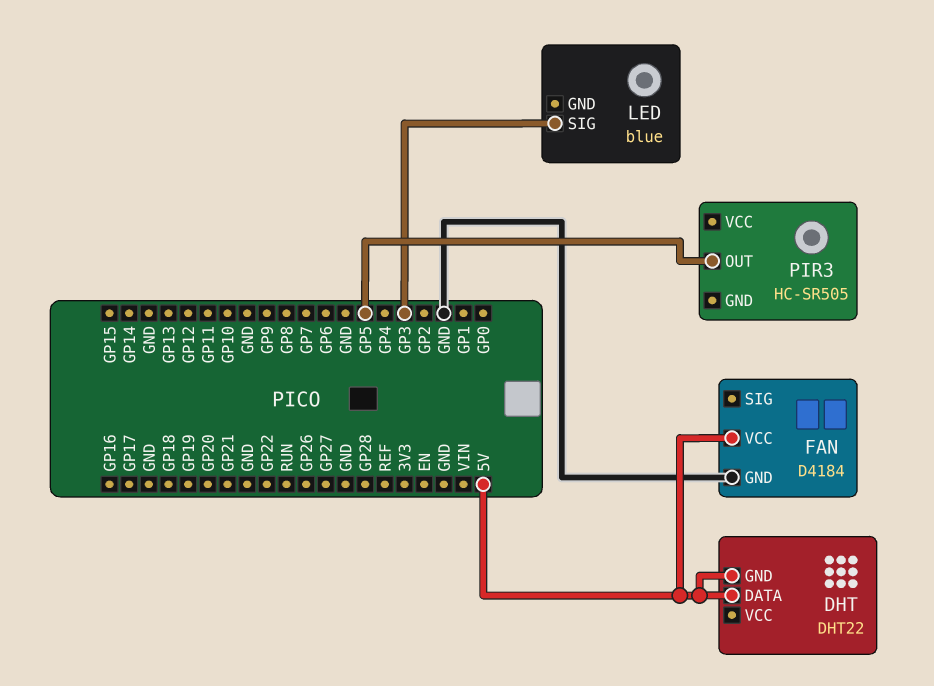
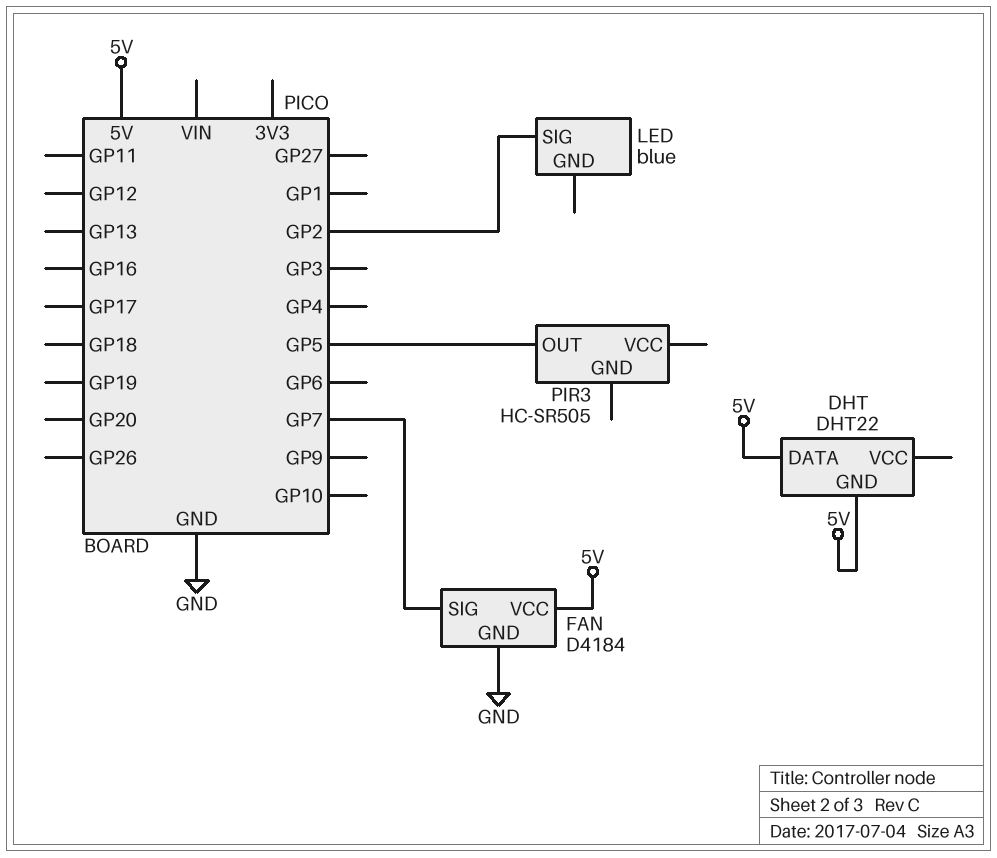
FAN pin SIG: none -> GP7
LED pin SIG: GP3 -> GP2

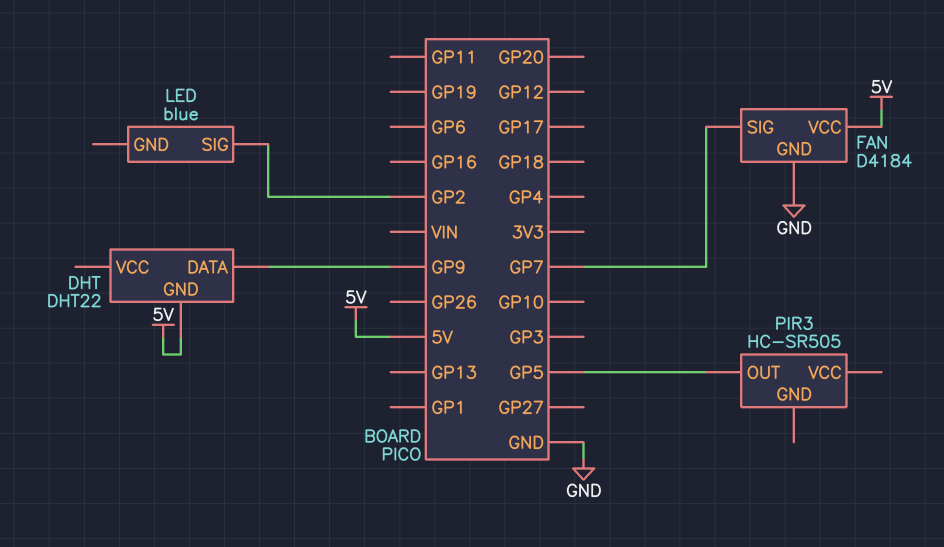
DHT pin DATA: 5V -> GP9

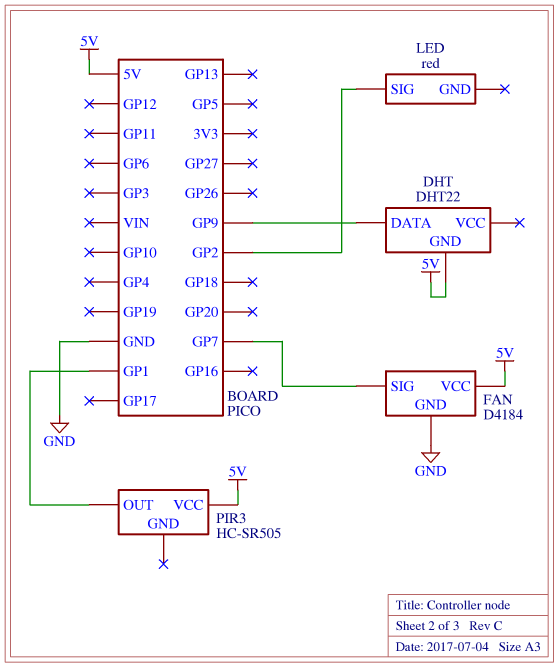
LED: blue -> red
PIR3 pin OUT: GP5 -> GP1
PIR3 pin VCC: none -> 5V

